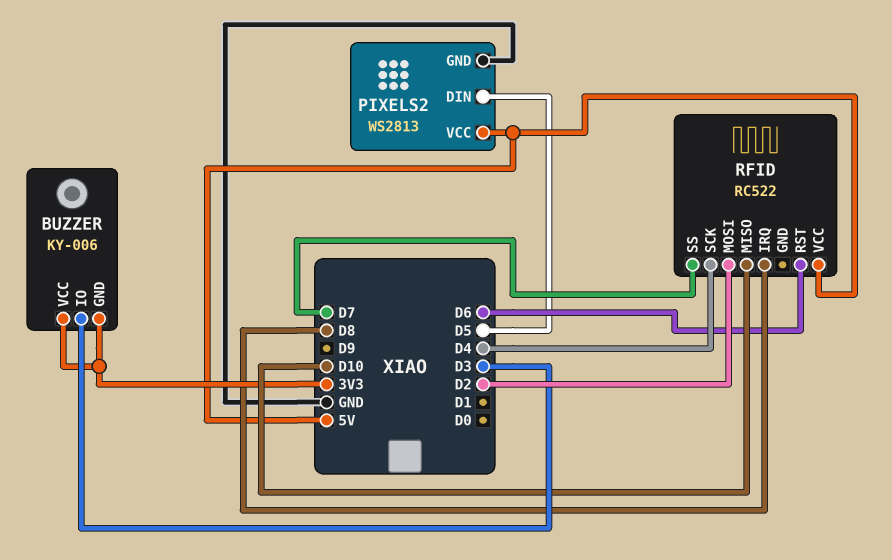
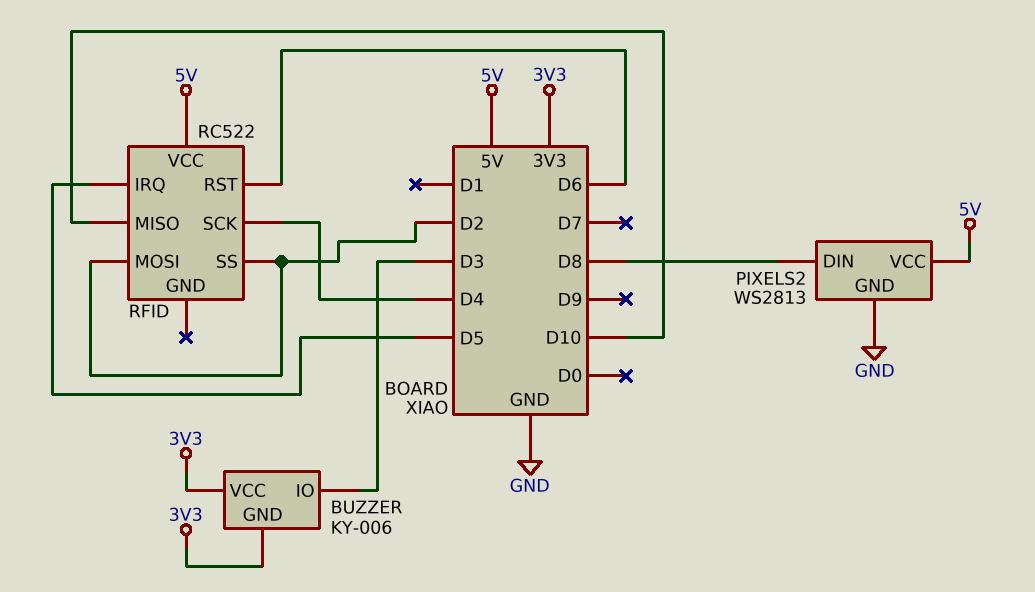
PIXELS2 pin DIN: D5 -> D8
RFID pin IRQ: D8 -> D5
RFID pin SS: D7 -> D2

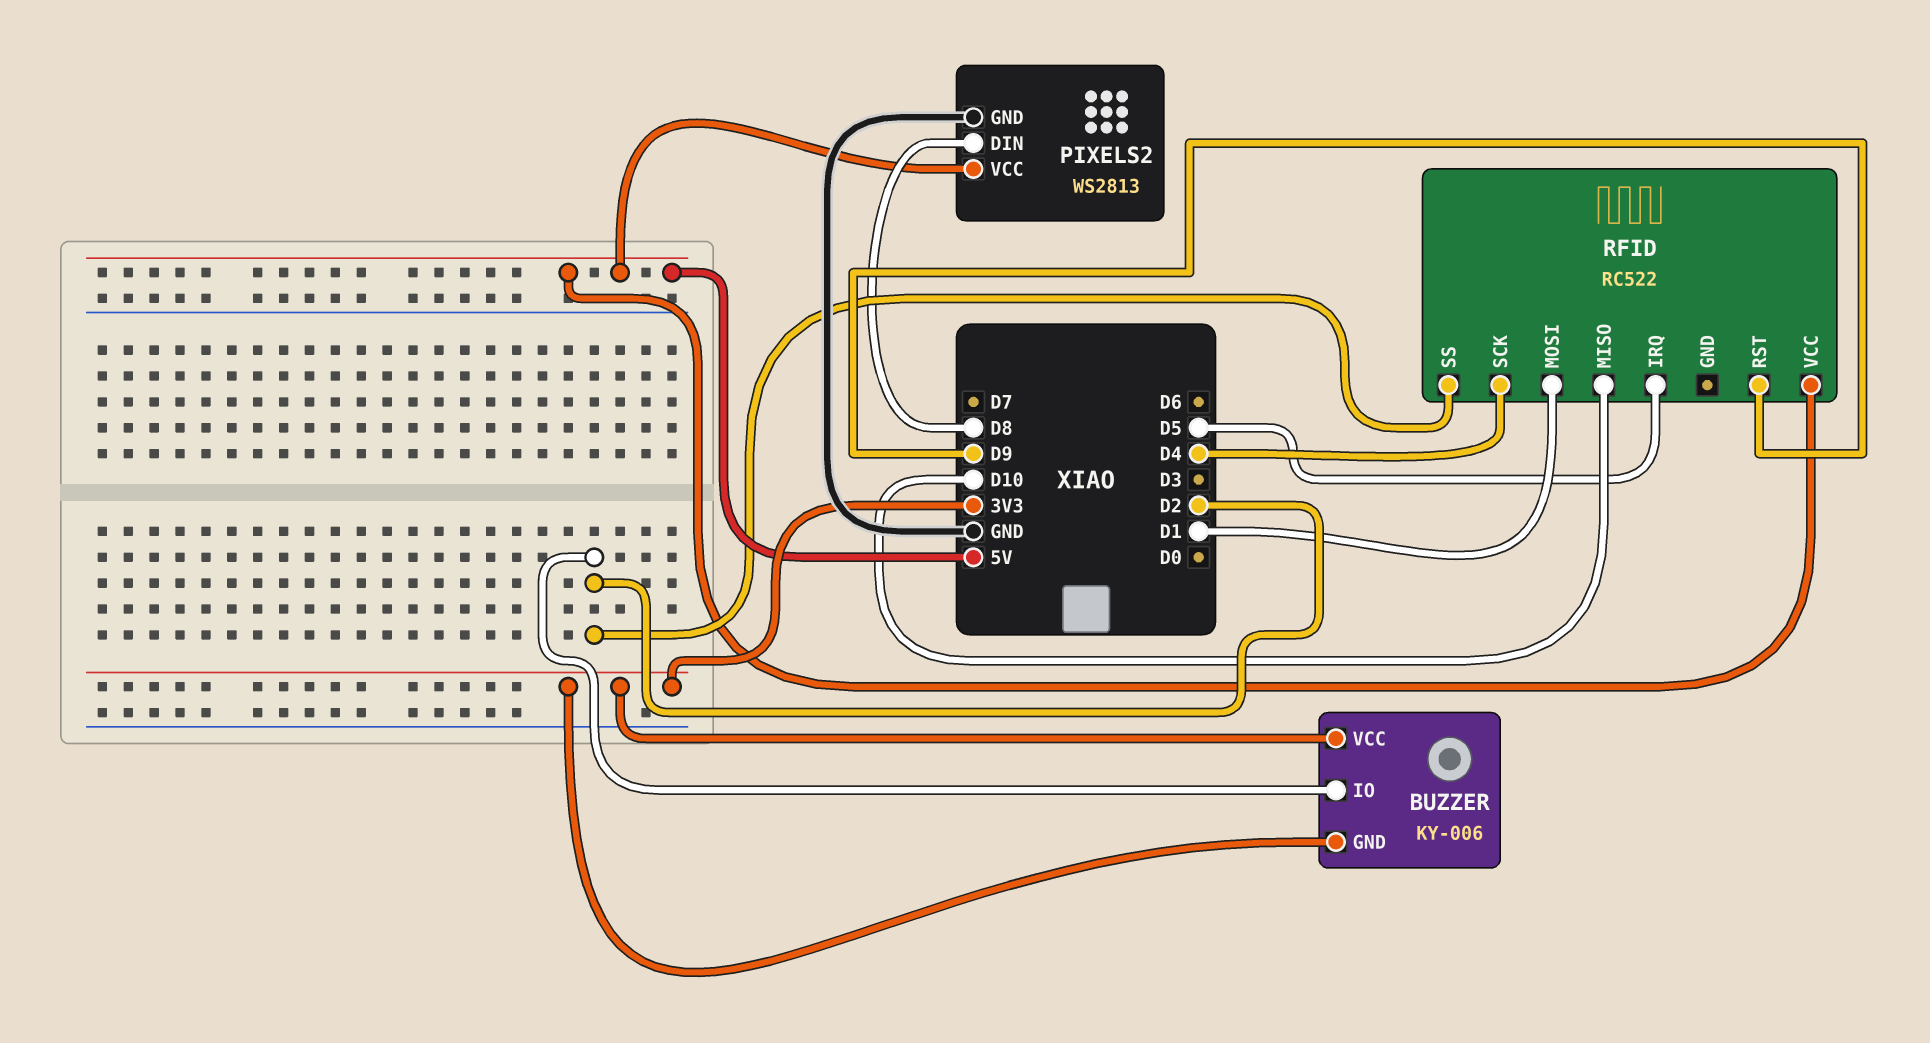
BUZZER pin IO: D3 -> D2
RFID pin MOSI: D2 -> D1
RFID pin RST: D6 -> D9

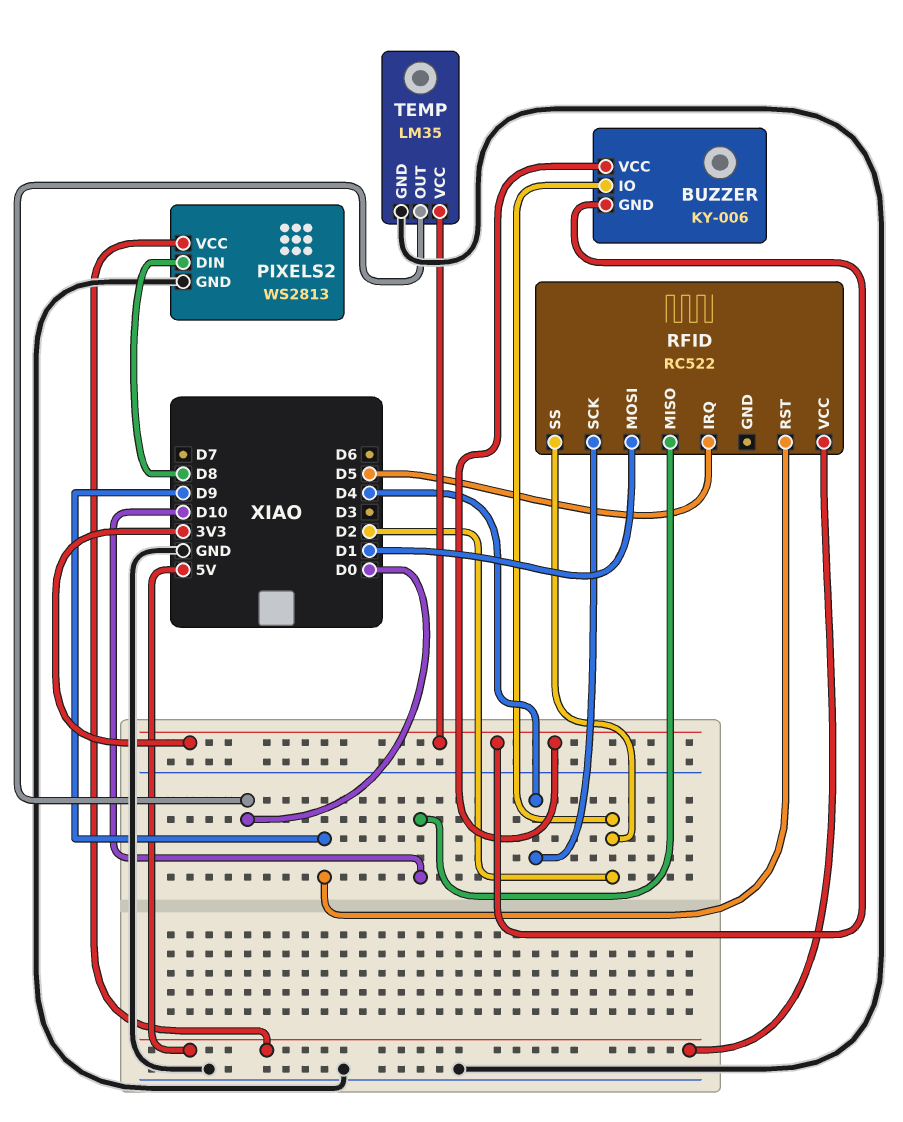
TEMP: none -> LM35
TEMP pin GND: none -> GND
TEMP pin OUT: none -> D0
TEMP pin VCC: none -> 3V3

